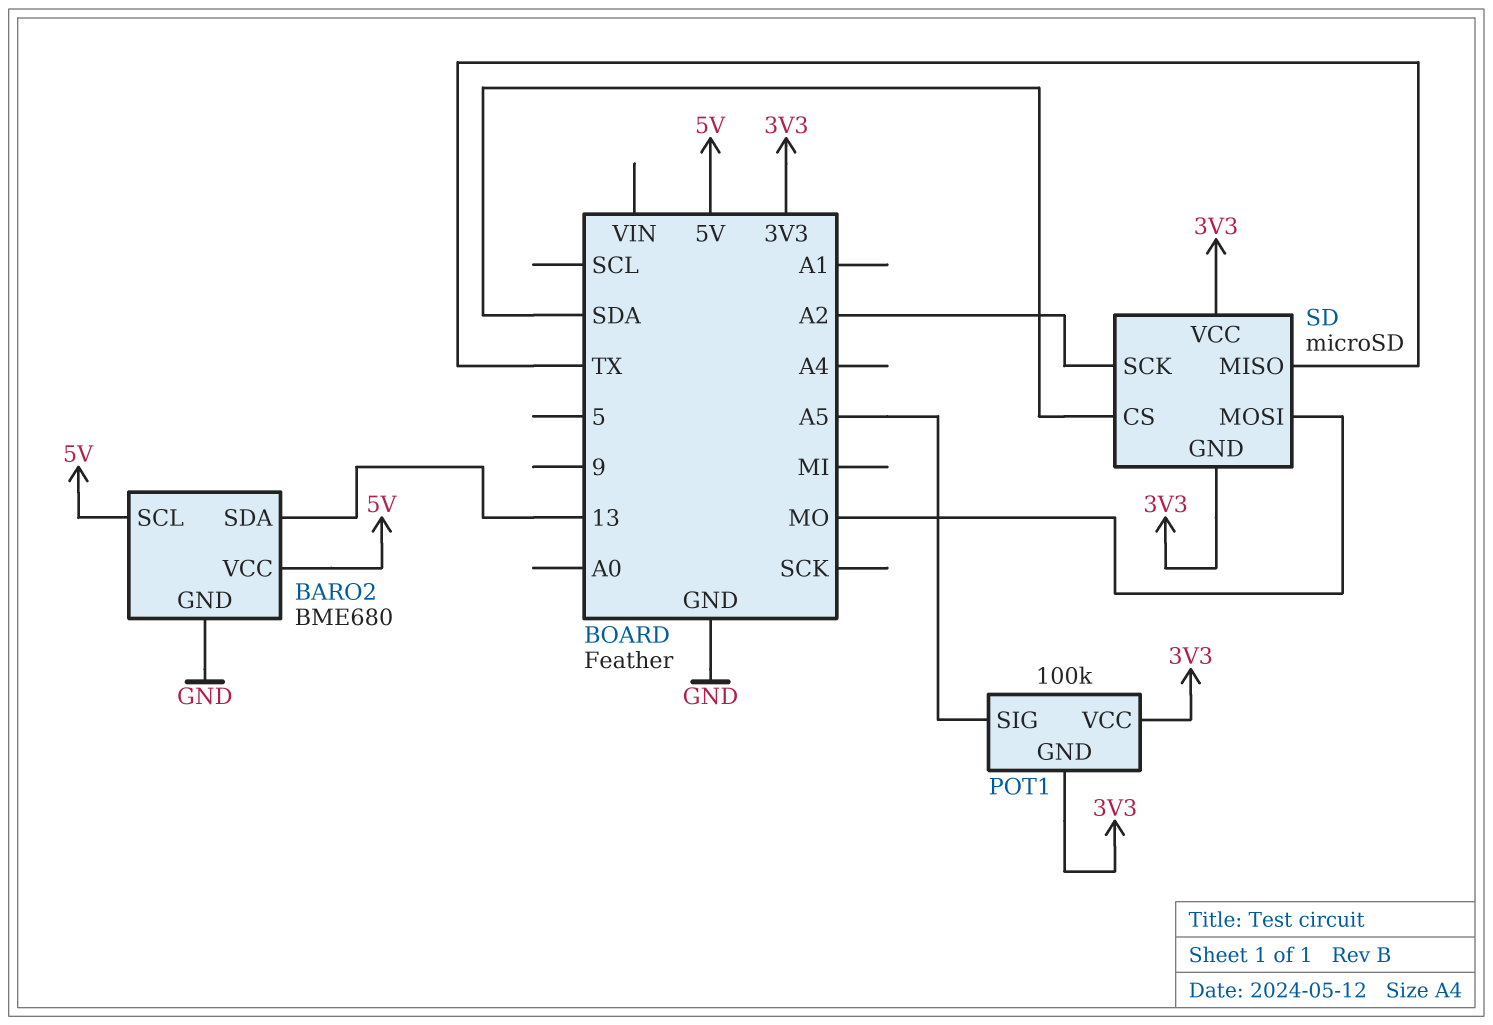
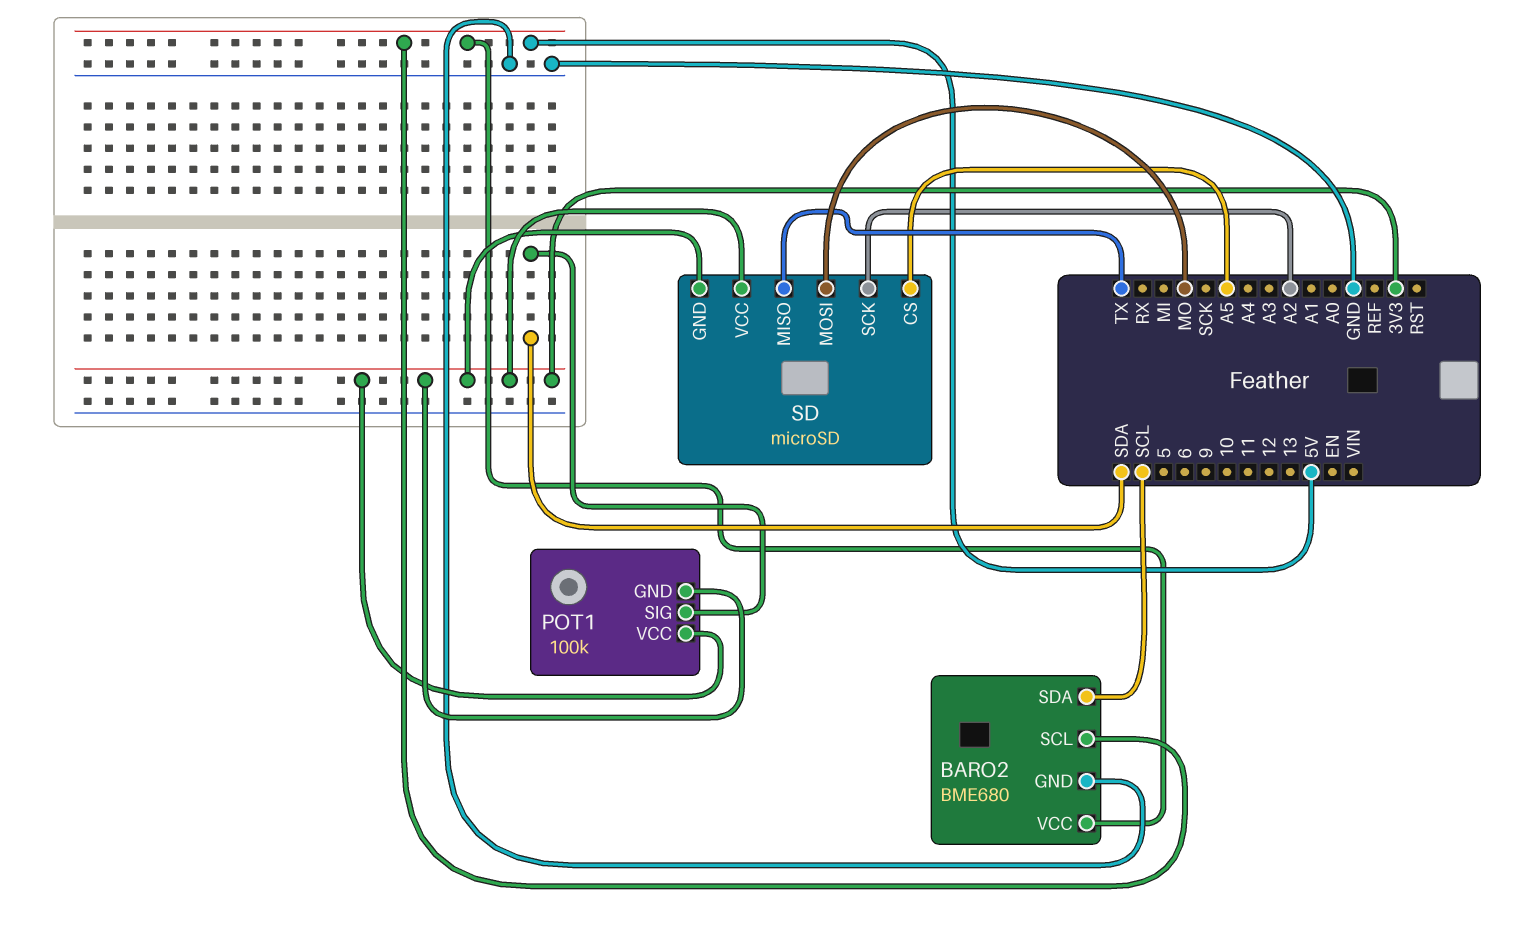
BARO2 pin SDA: 13 -> SCL
POT1 pin SIG: A5 -> SDA
SD pin CS: SDA -> A5

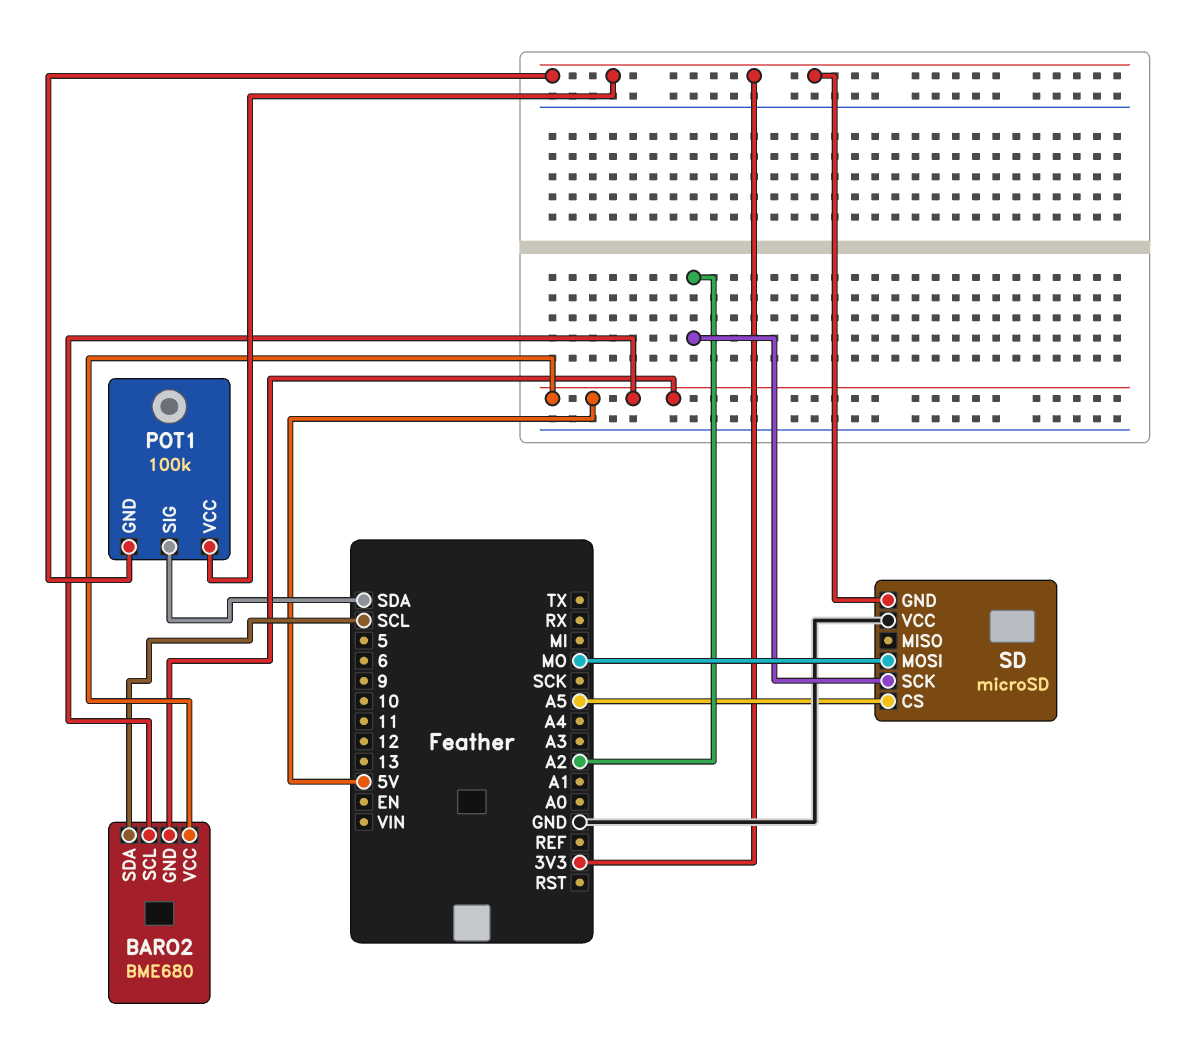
BARO2 pin GND: GND -> 5V
SD pin MISO: TX -> none
SD pin VCC: 3V3 -> GND

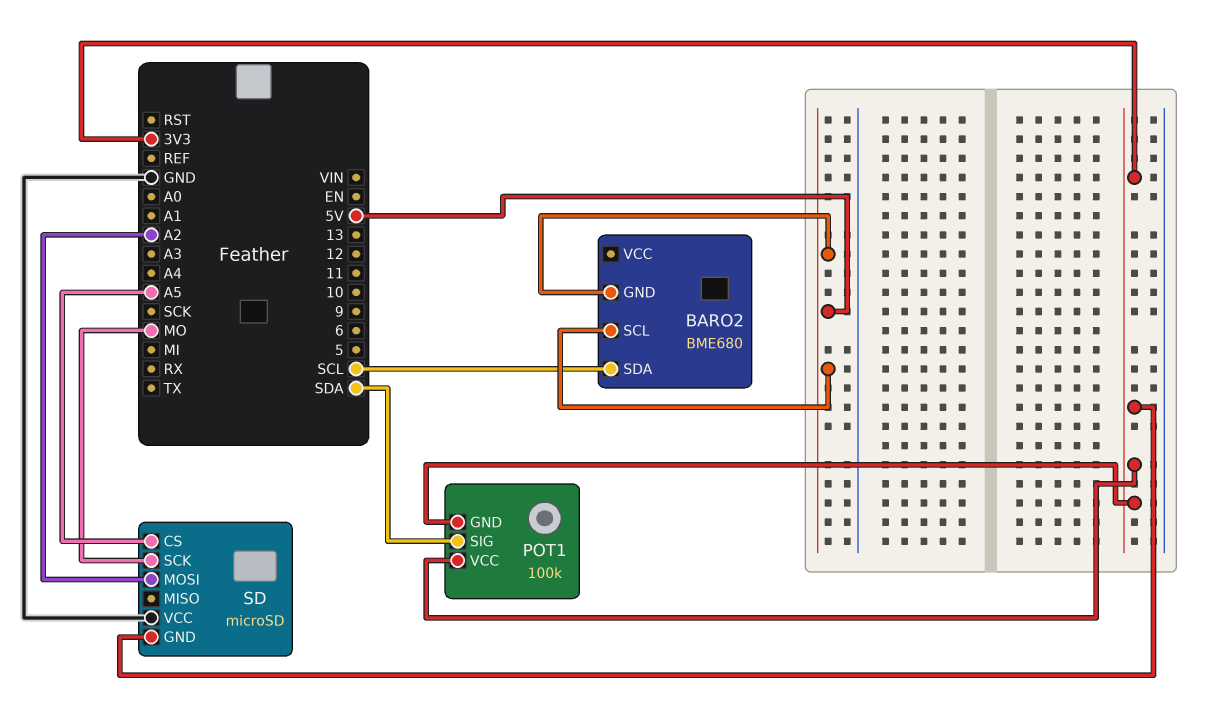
BARO2 pin VCC: 5V -> none
SD pin MOSI: MO -> A2
SD pin SCK: A2 -> MO

